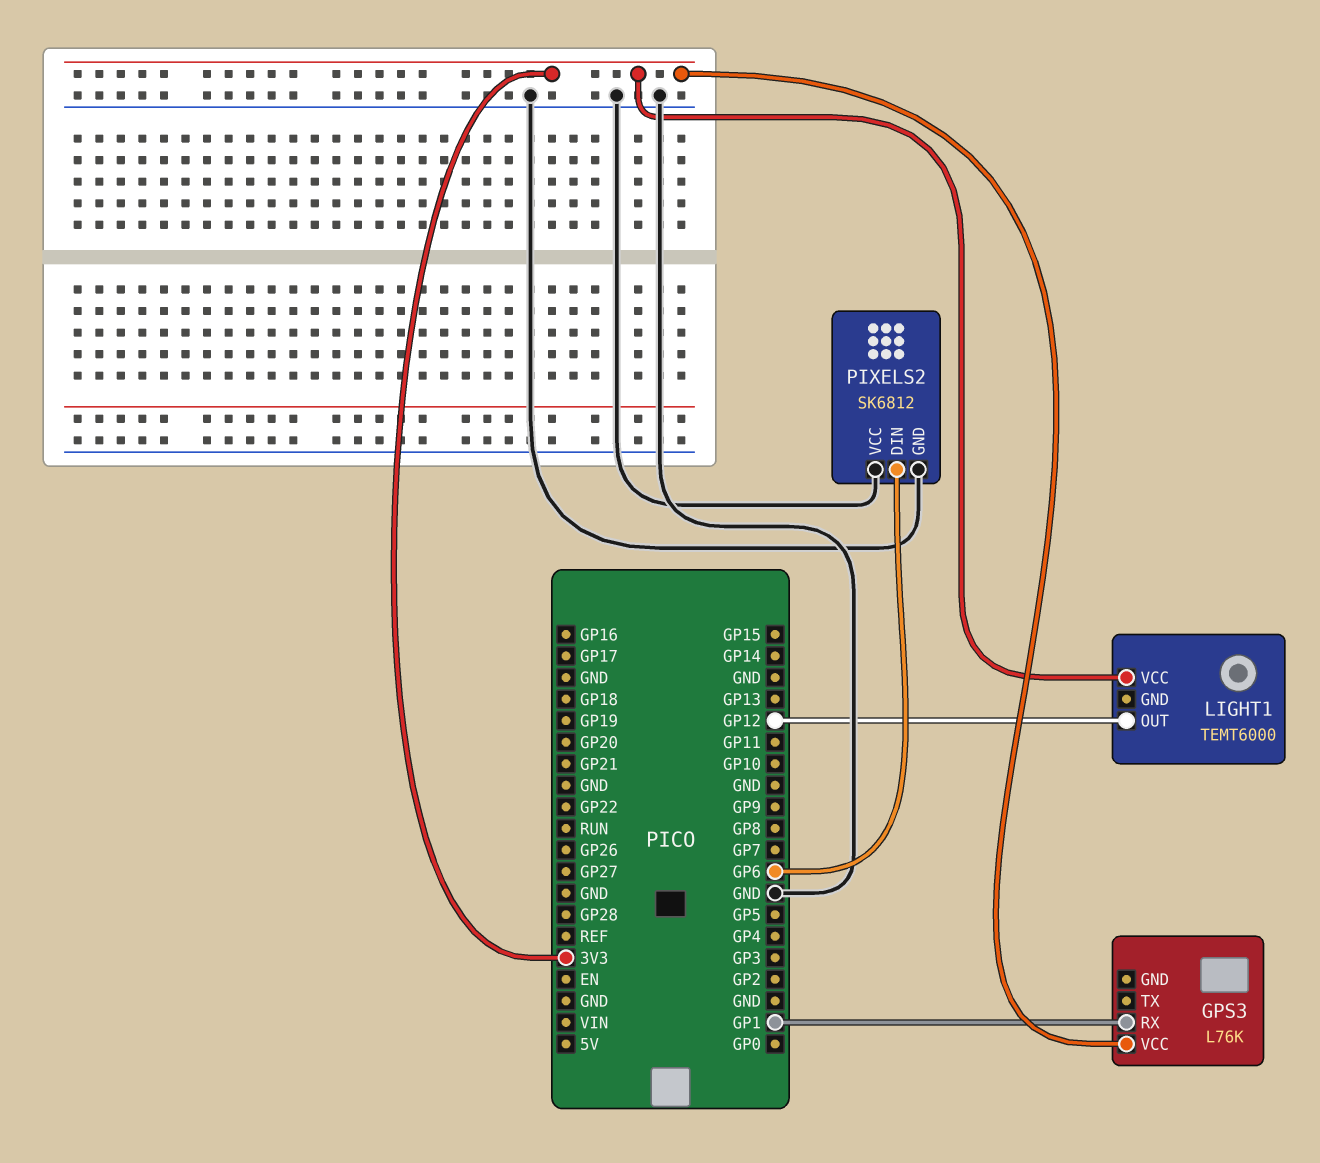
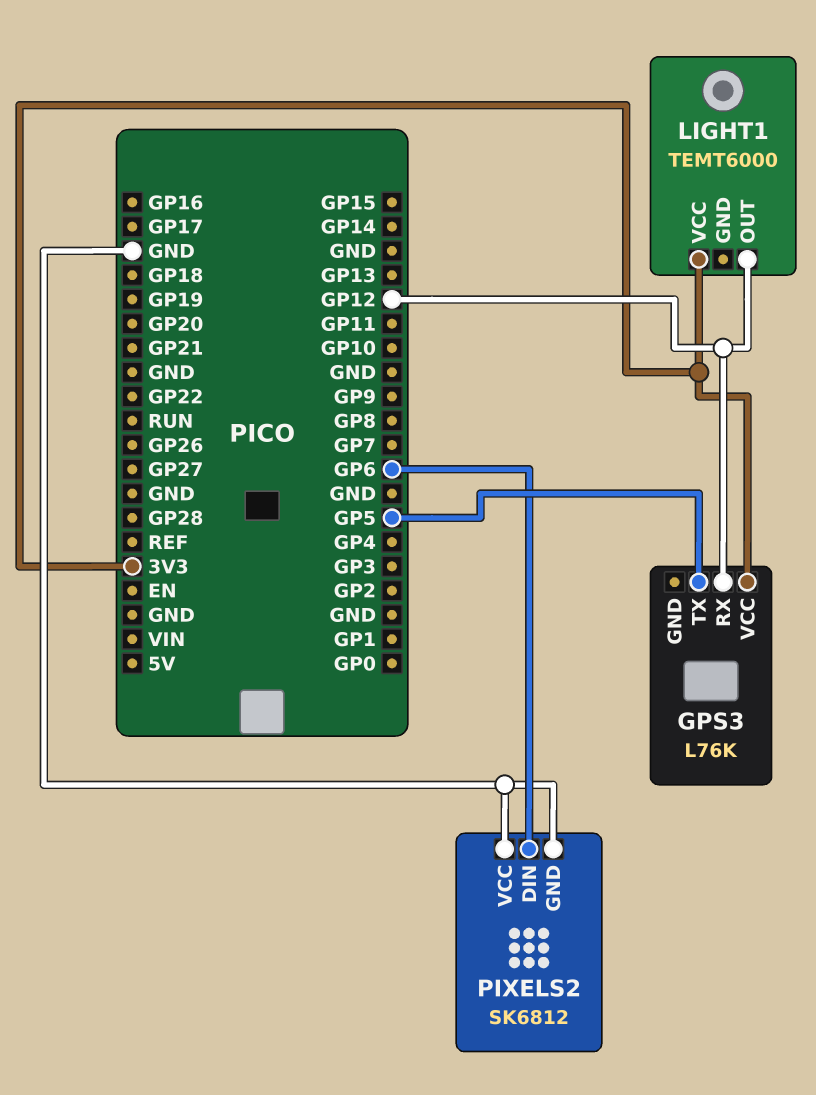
GPS3 pin RX: GP1 -> GP12
GPS3 pin TX: none -> GP5

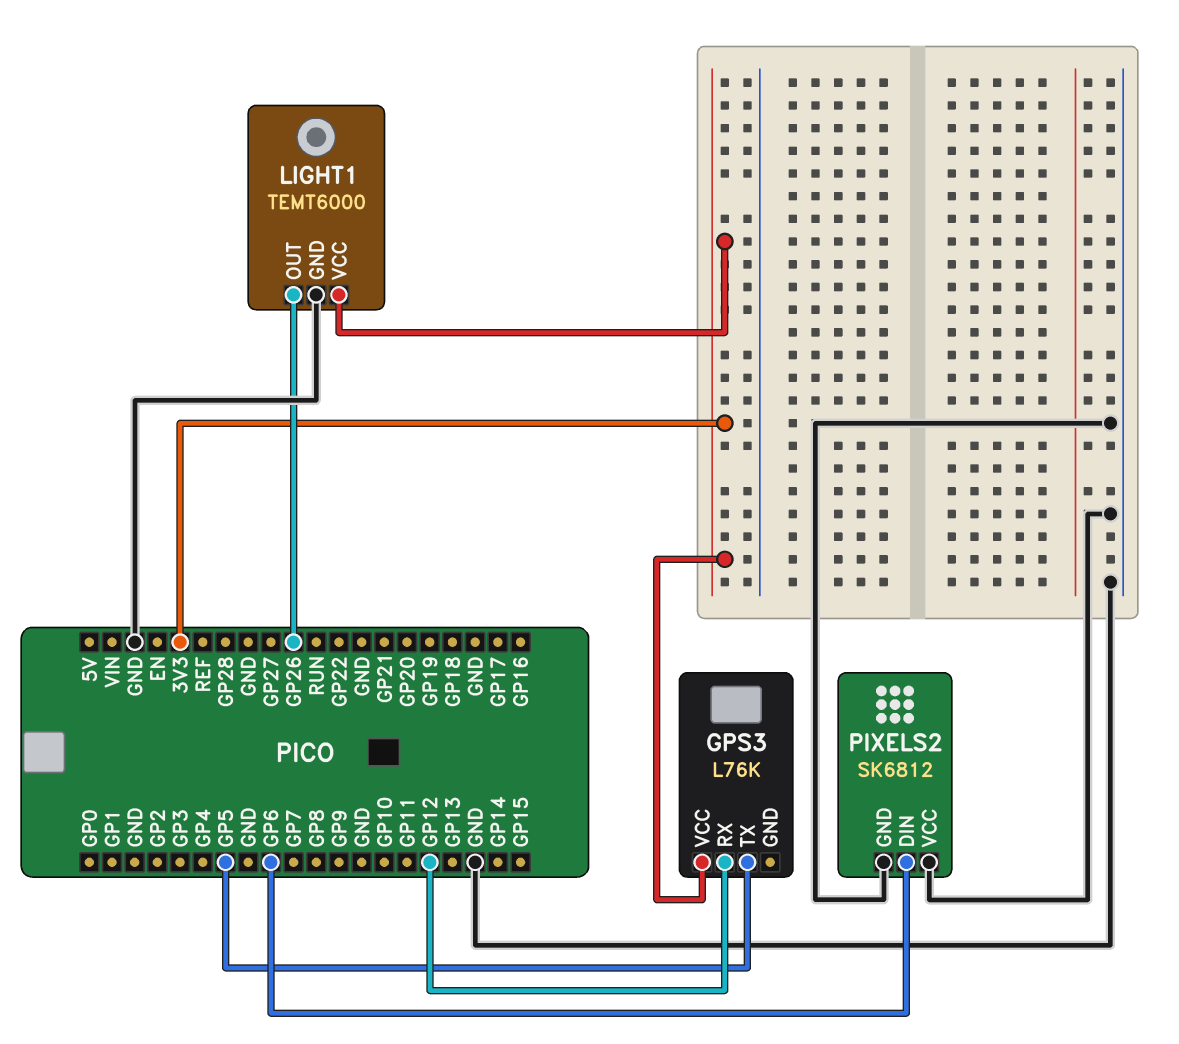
LIGHT1 pin GND: none -> GND
LIGHT1 pin OUT: GP12 -> GP26

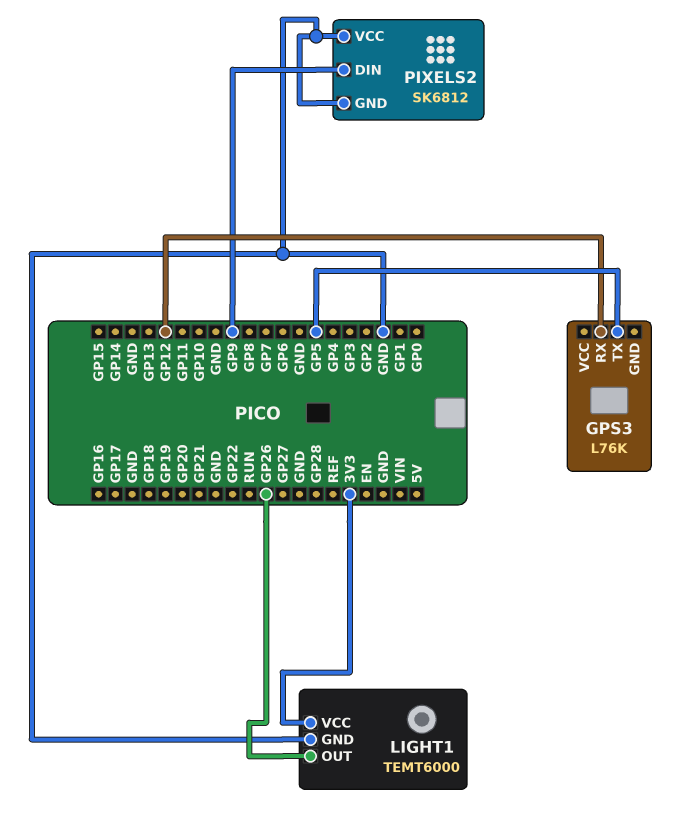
GPS3 pin VCC: 3V3 -> none
PIXELS2 pin DIN: GP6 -> GP9

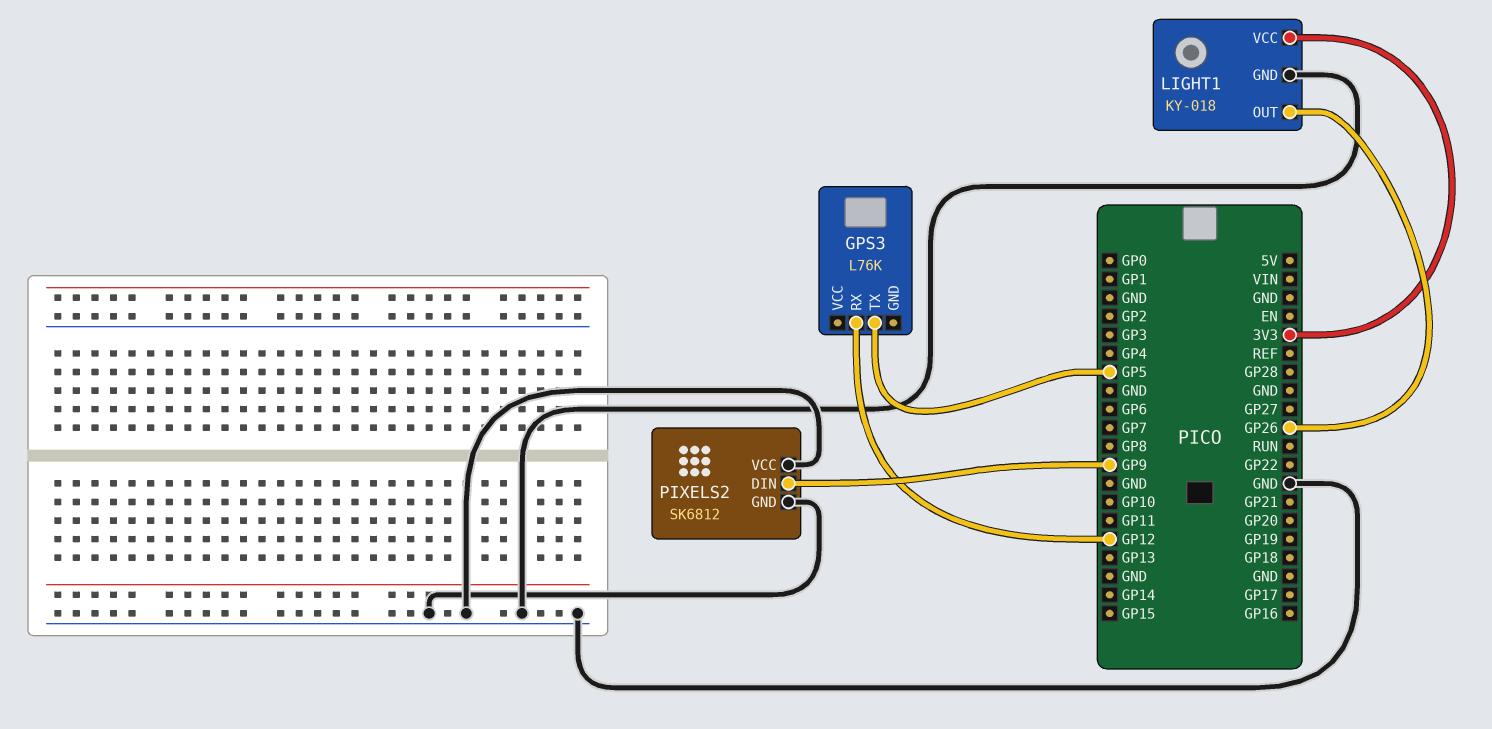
LIGHT1: TEMT6000 -> KY-018

